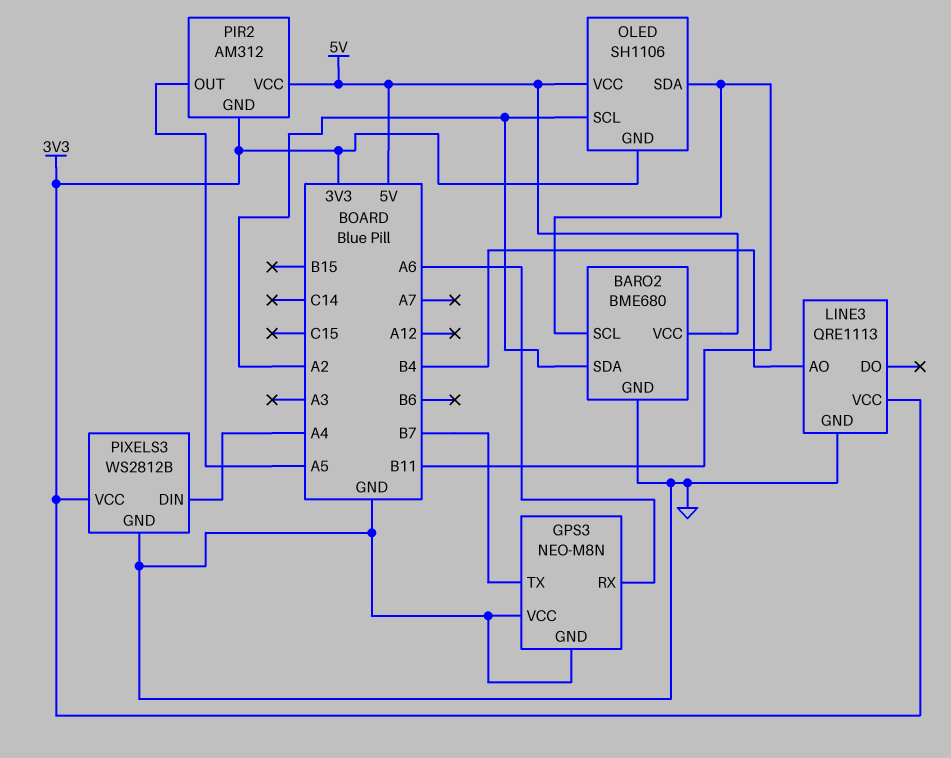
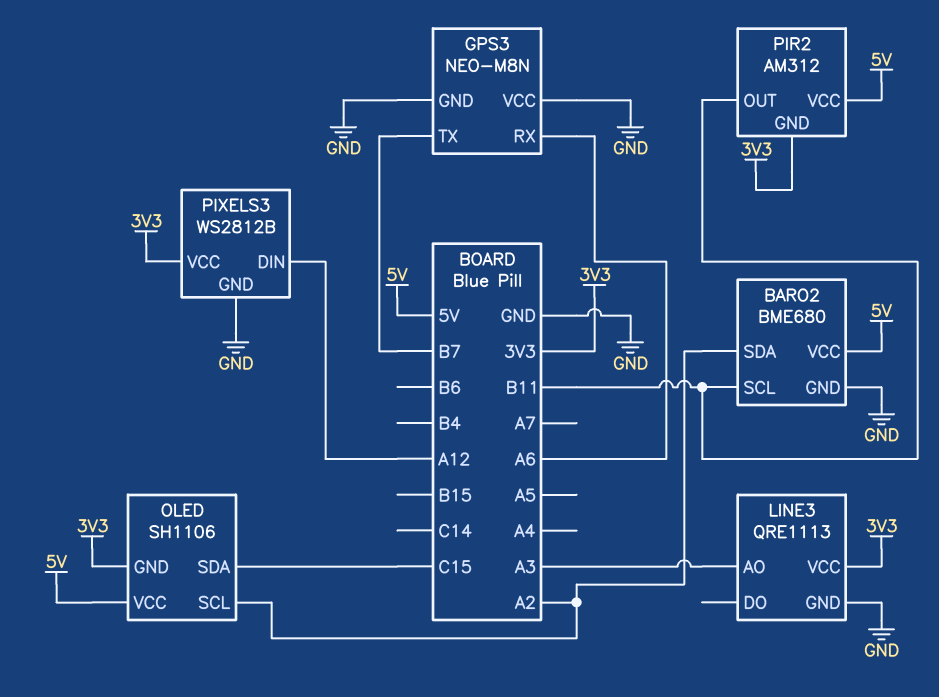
LINE3 pin AO: B4 -> A3
OLED pin SDA: B11 -> C15
PIR2 pin OUT: A5 -> B11
PIXELS3 pin DIN: A4 -> A12

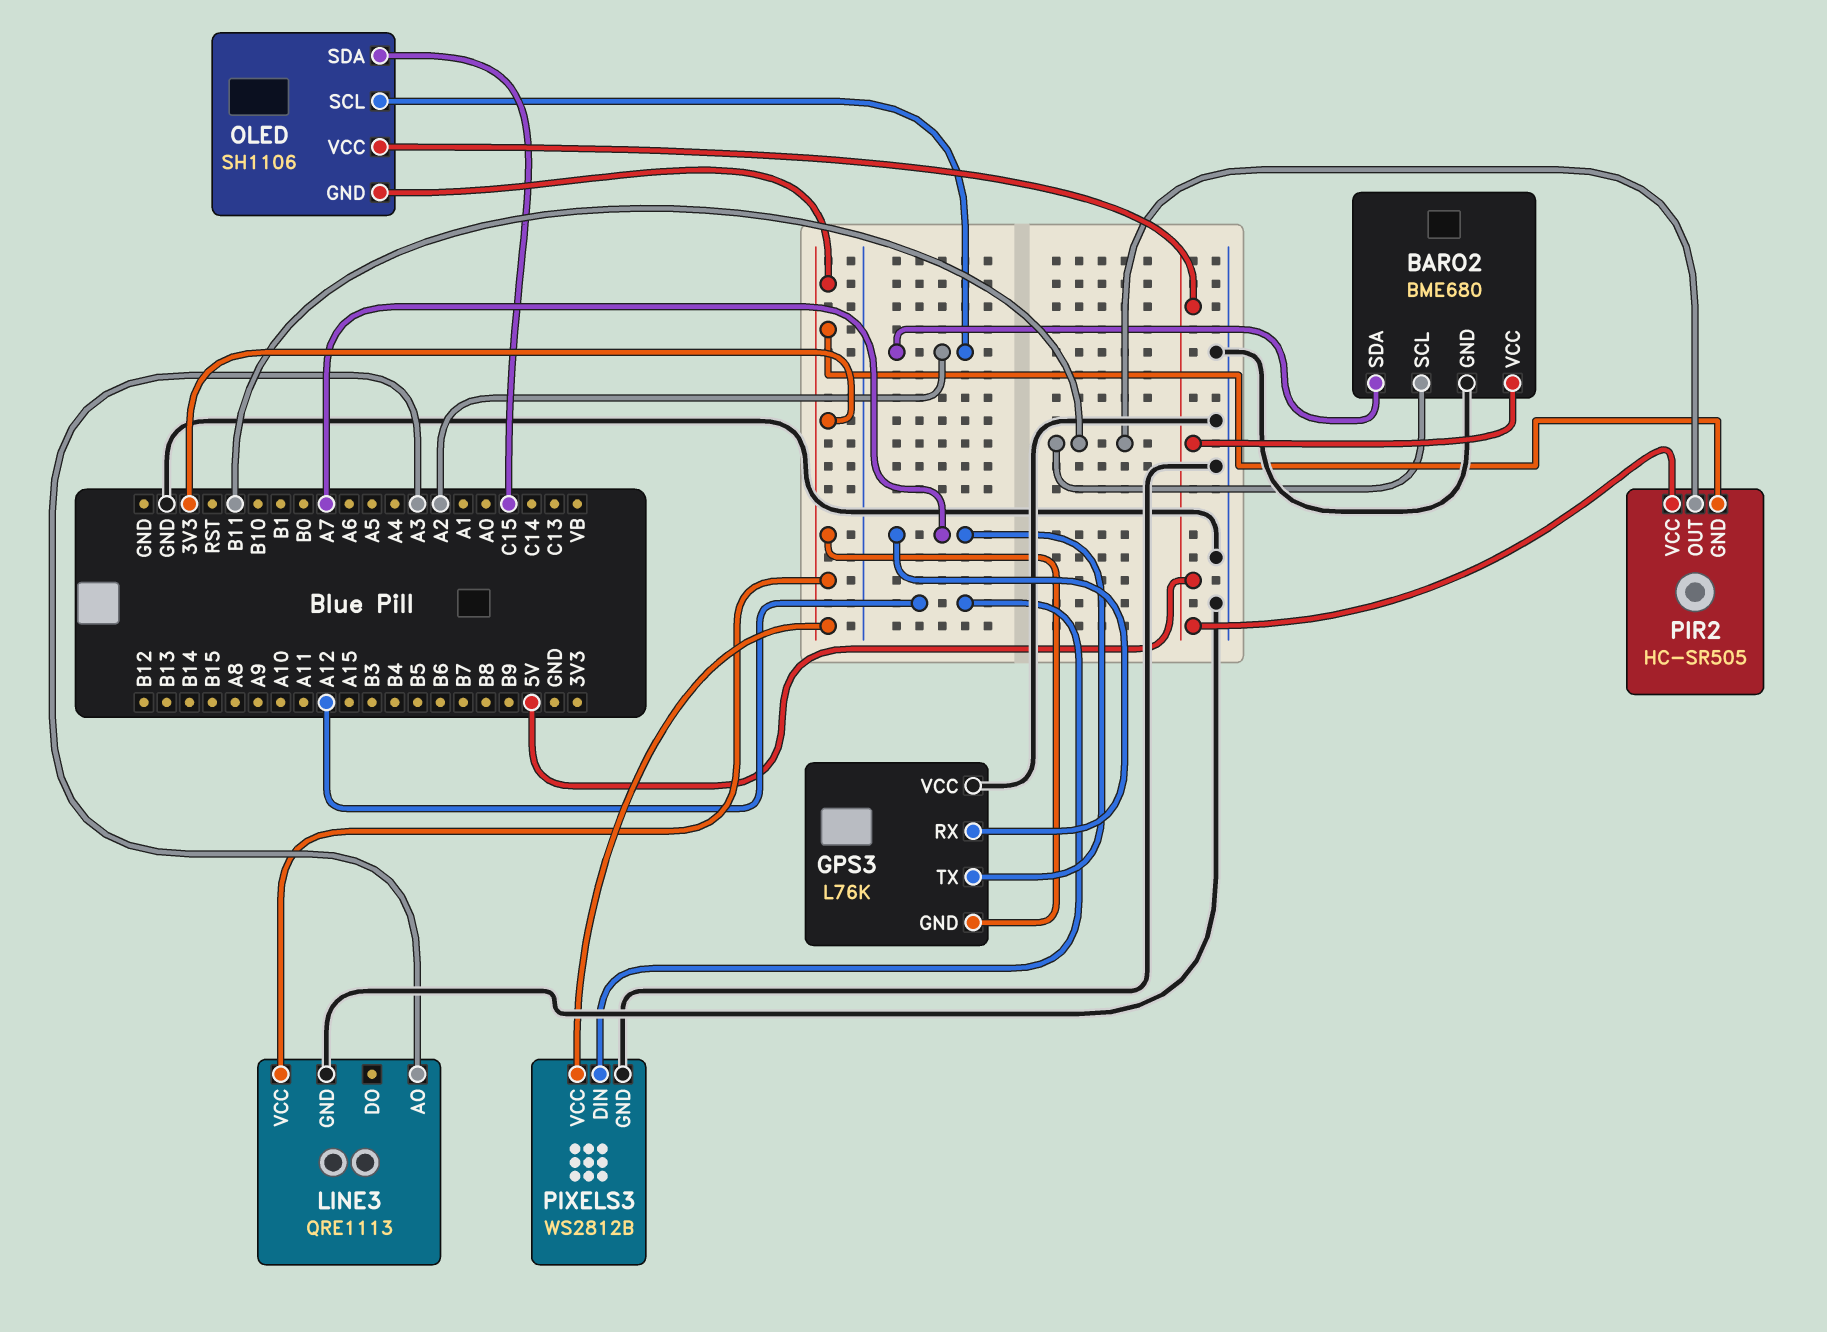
GPS3: NEO-M8N -> L76K
GPS3 pin GND: GND -> 3V3
GPS3 pin RX: A6 -> A7
GPS3 pin TX: B7 -> A7
PIR2: AM312 -> HC-SR505

